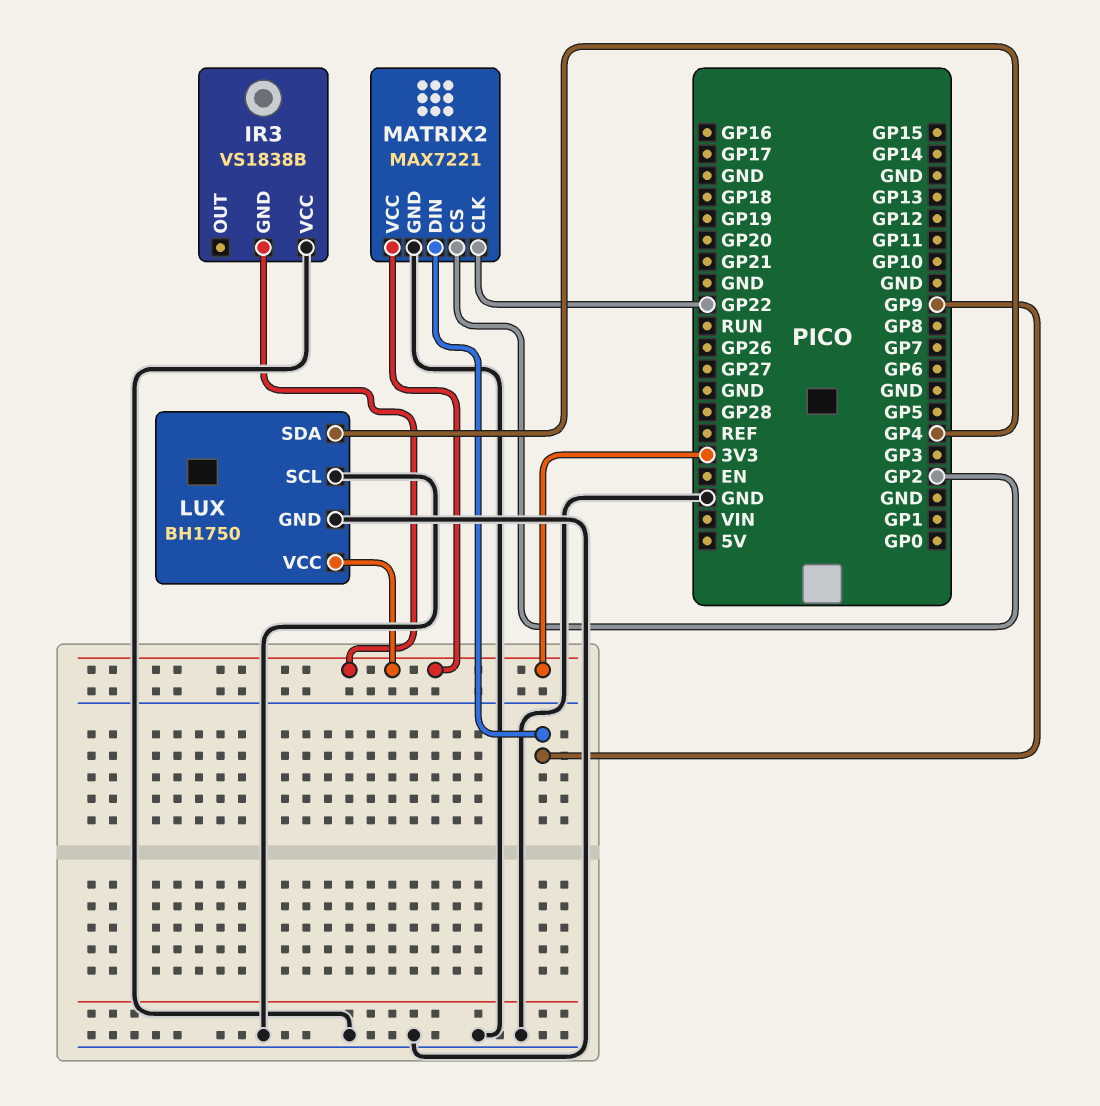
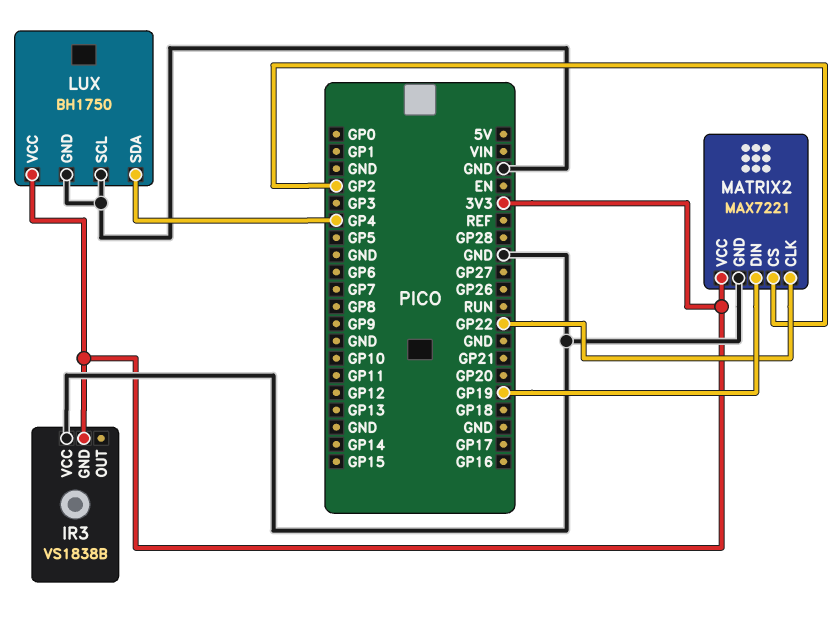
MATRIX2 pin DIN: GP9 -> GP19

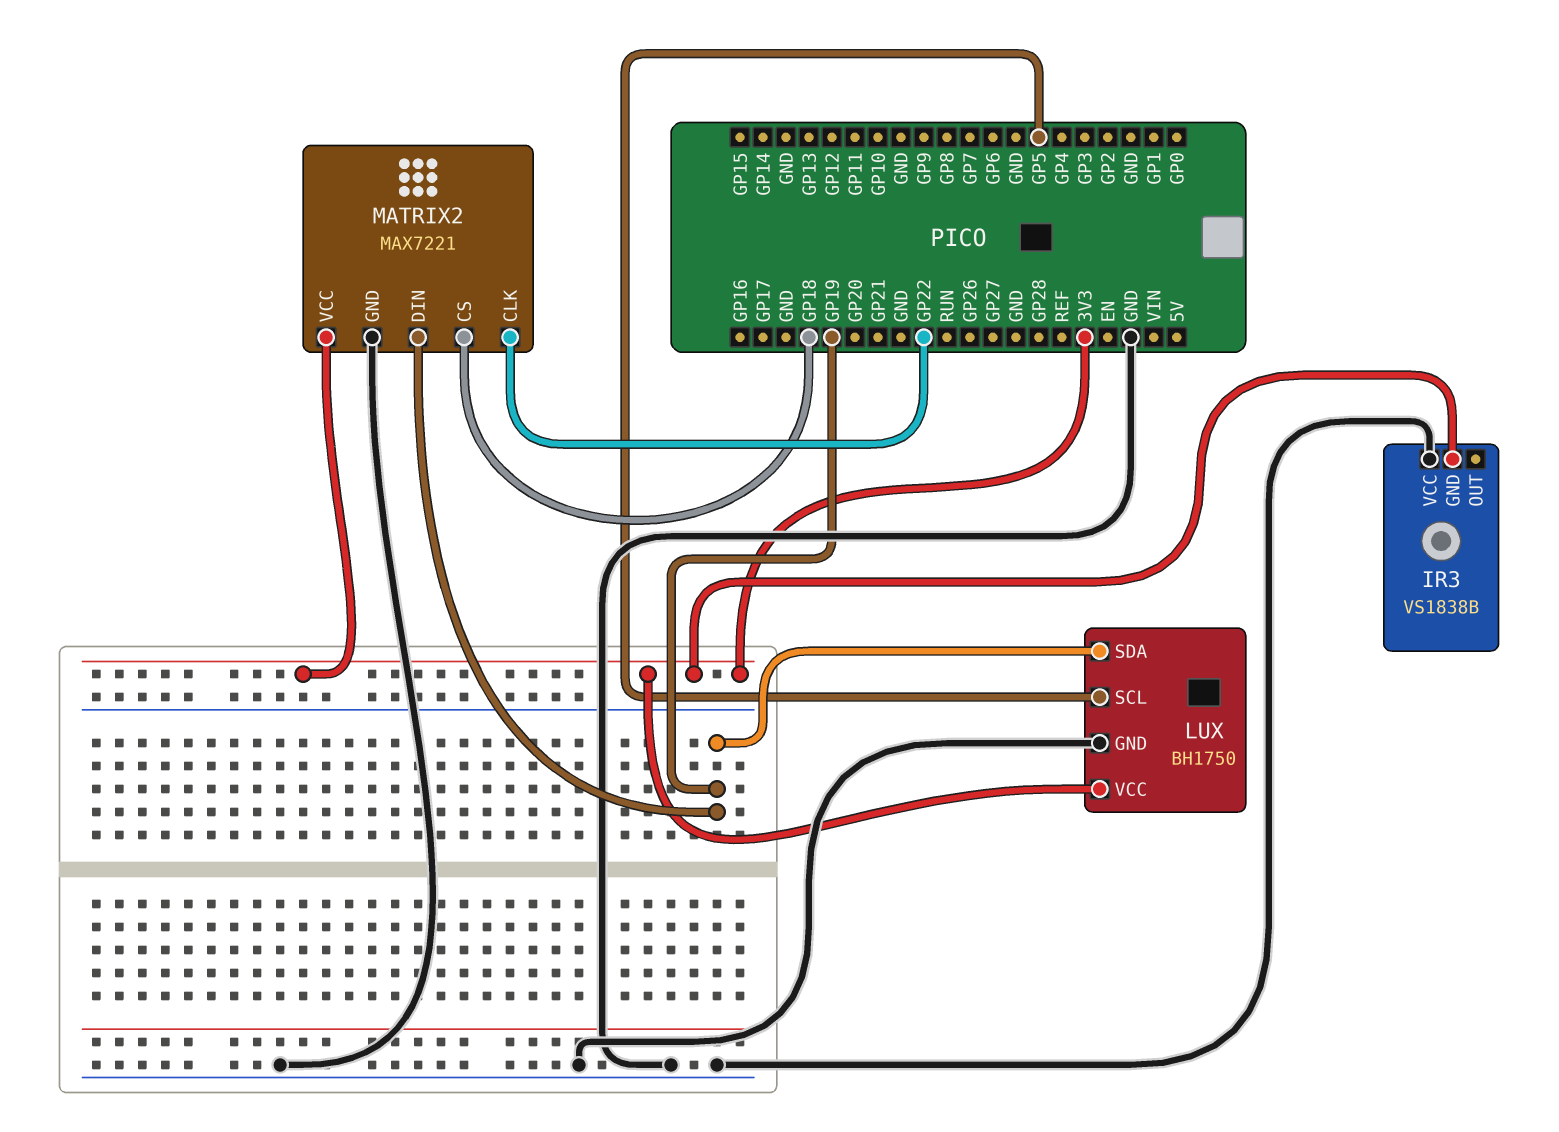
LUX pin SCL: GND -> GP5
LUX pin SDA: GP4 -> GP19
MATRIX2 pin CS: GP2 -> GP18

